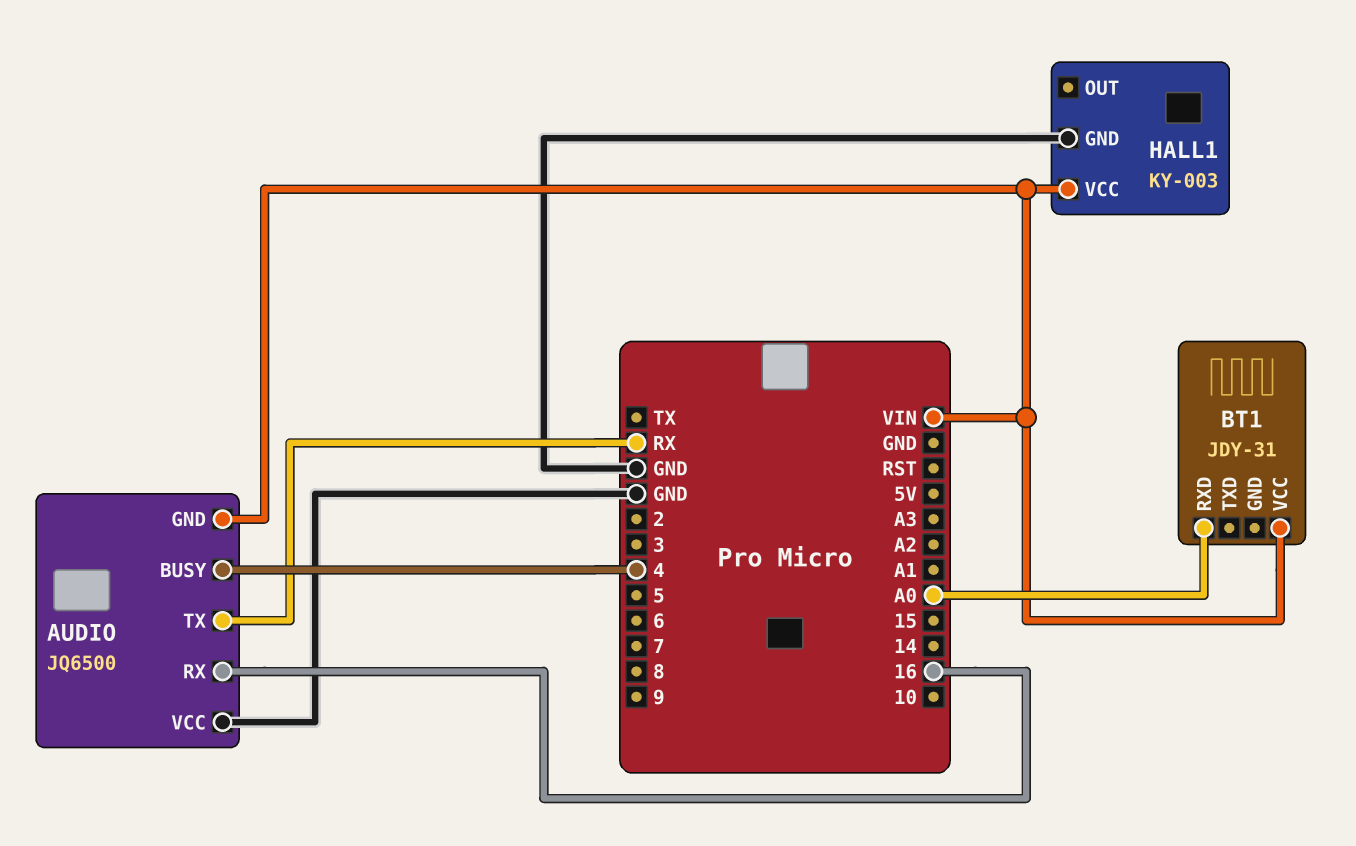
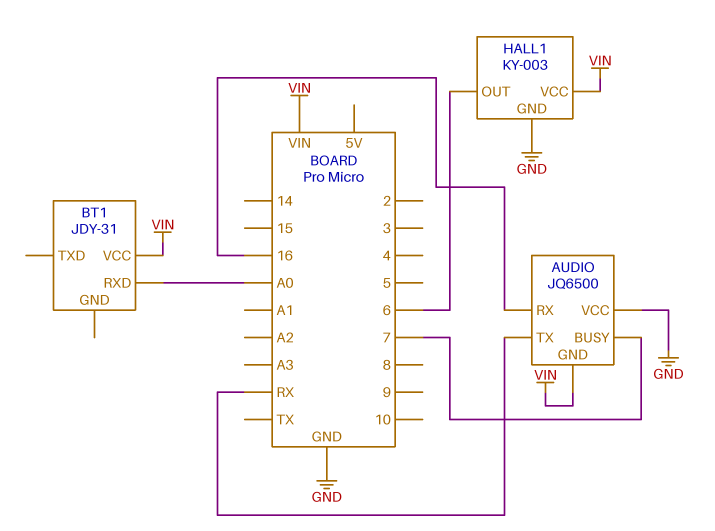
AUDIO pin BUSY: 4 -> 7
HALL1 pin OUT: none -> 6

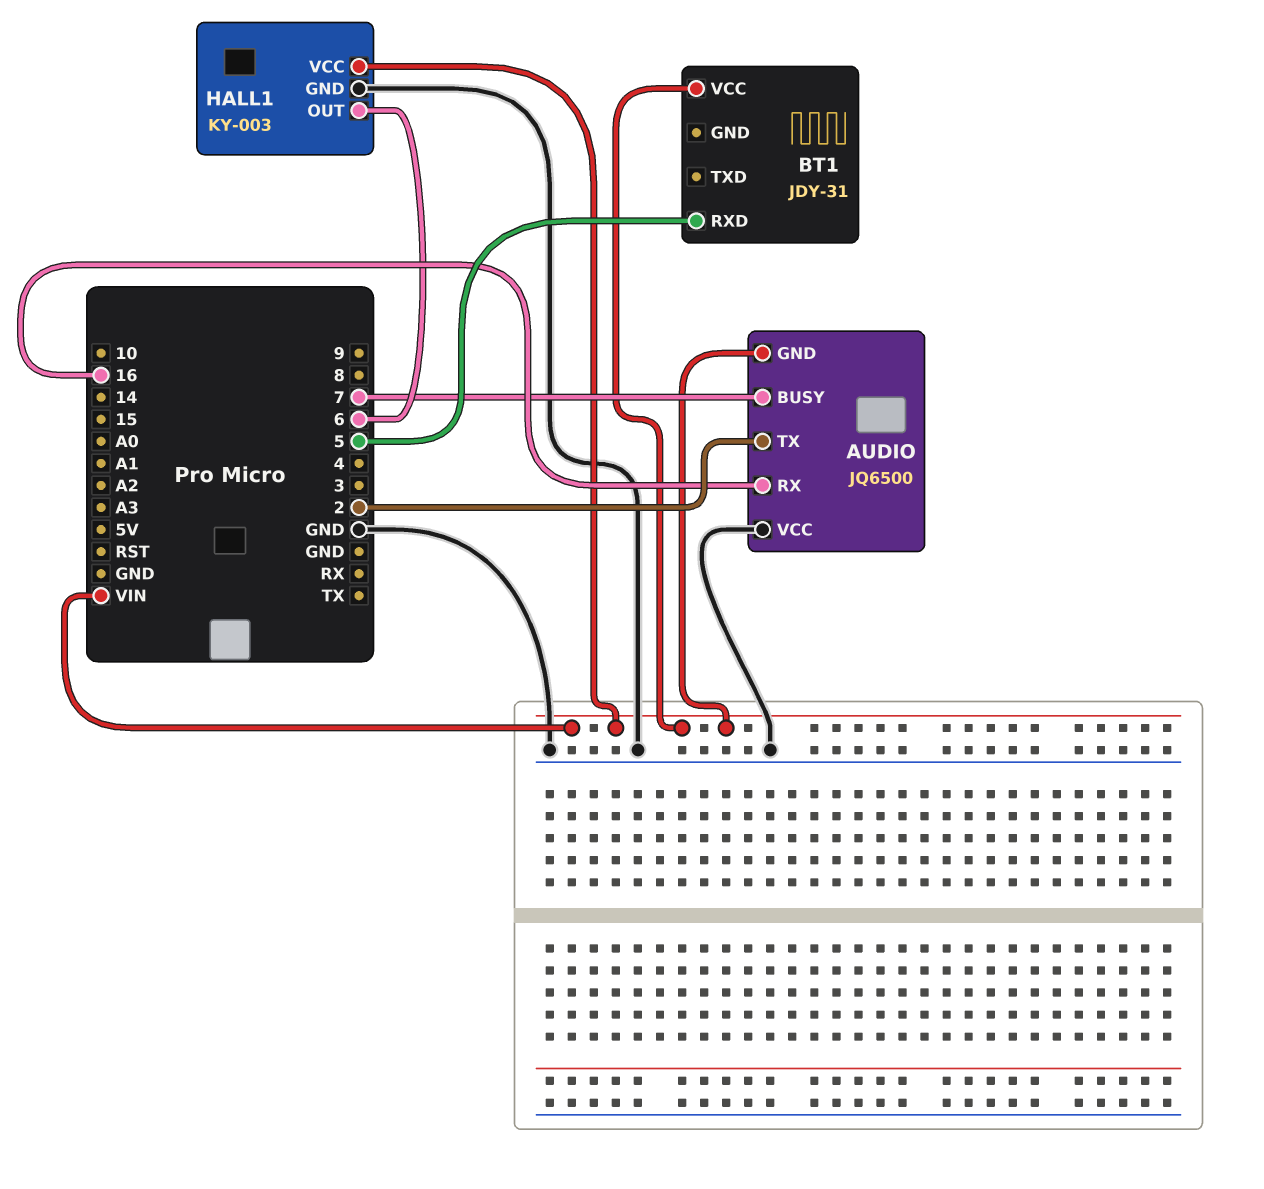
AUDIO pin TX: RX -> 2
BT1 pin RXD: A0 -> 5

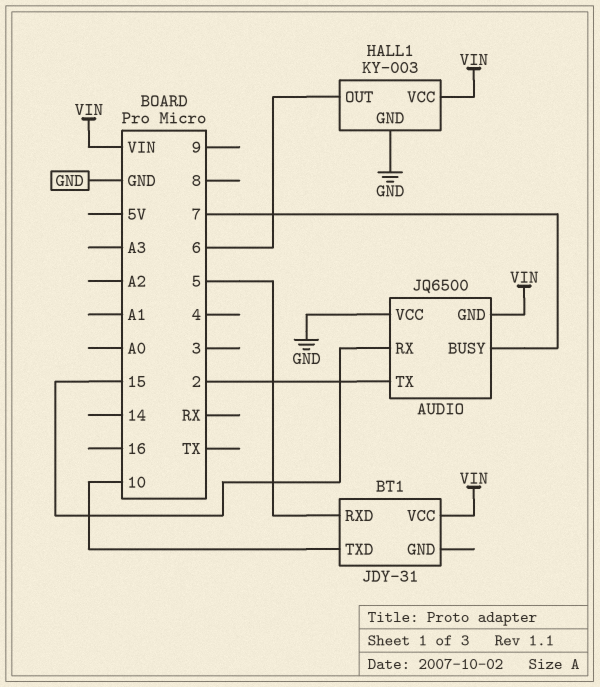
AUDIO pin RX: 16 -> 15
BT1 pin TXD: none -> 10

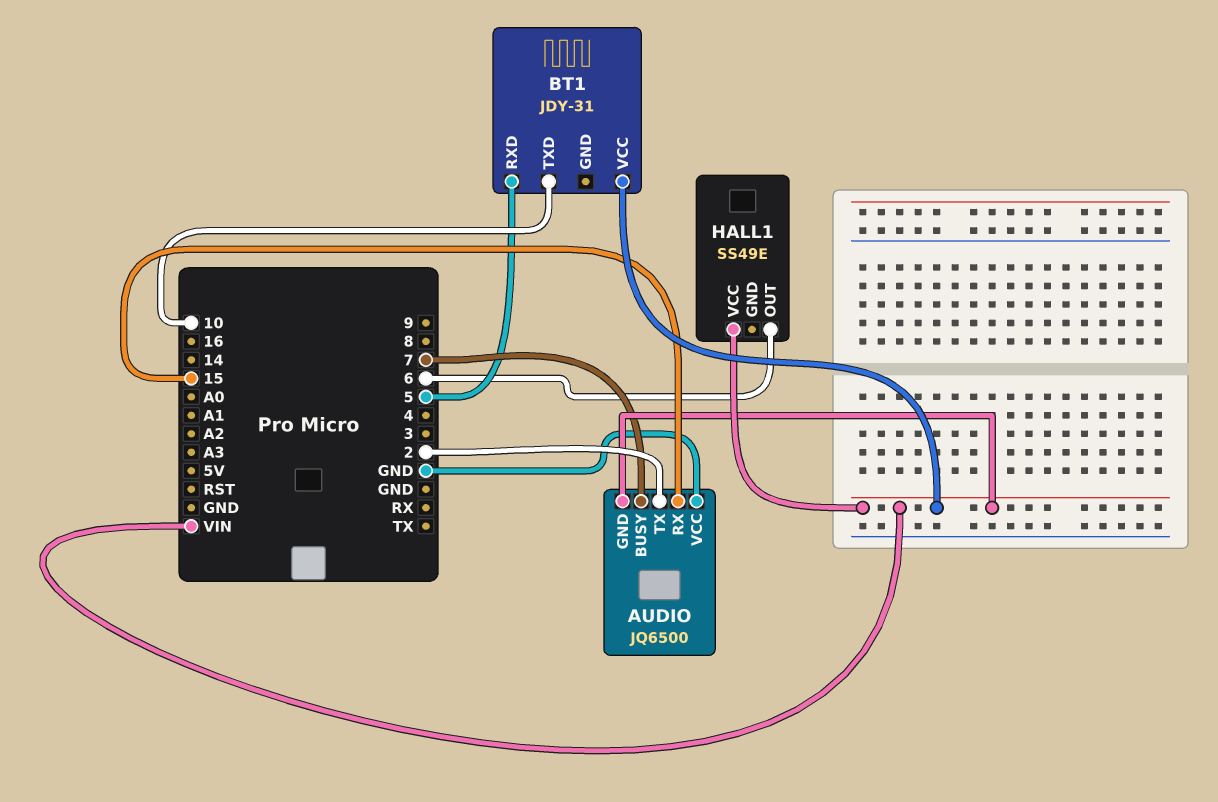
HALL1: KY-003 -> SS49E
HALL1 pin GND: GND -> none

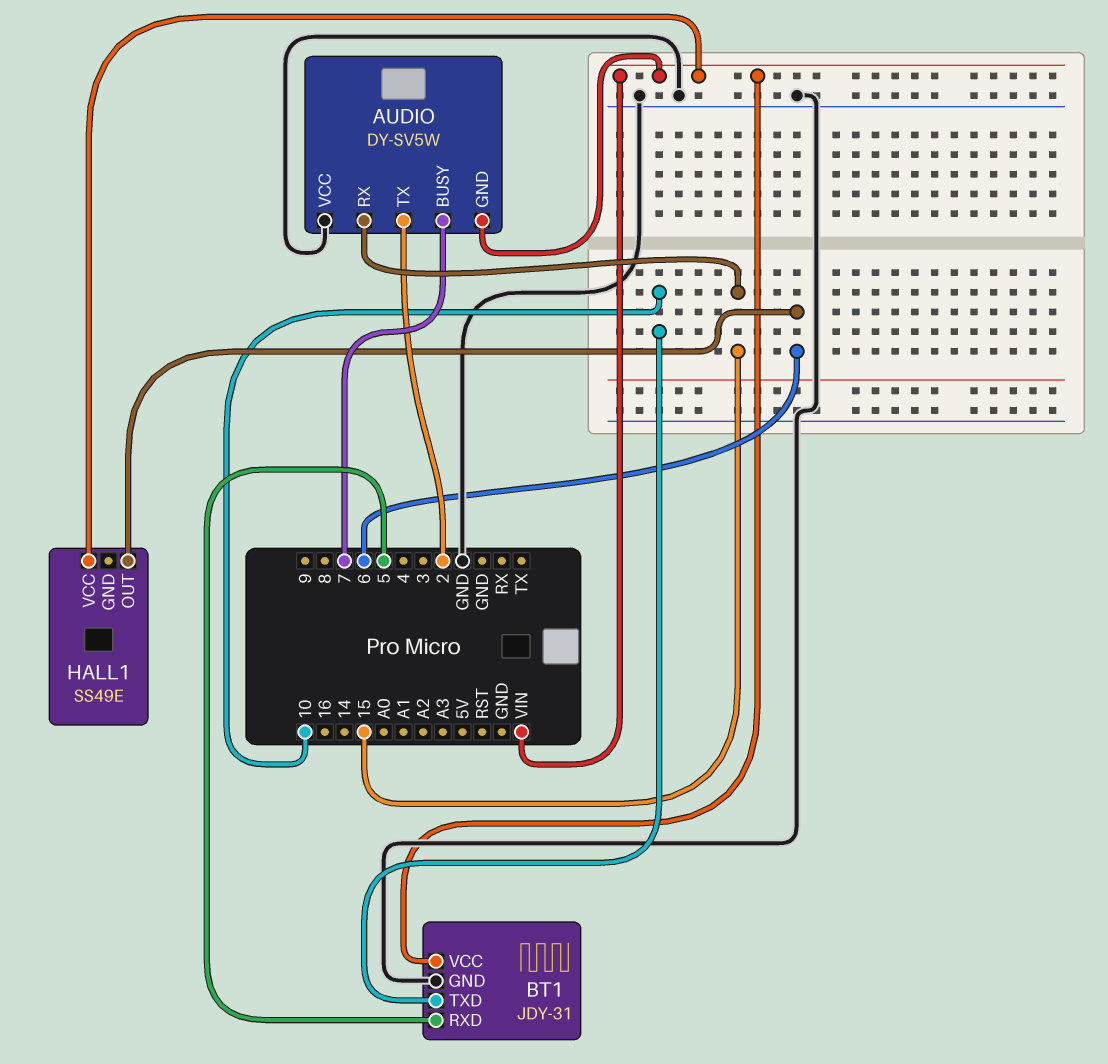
AUDIO: JQ6500 -> DY-SV5W
BT1 pin GND: none -> GND

